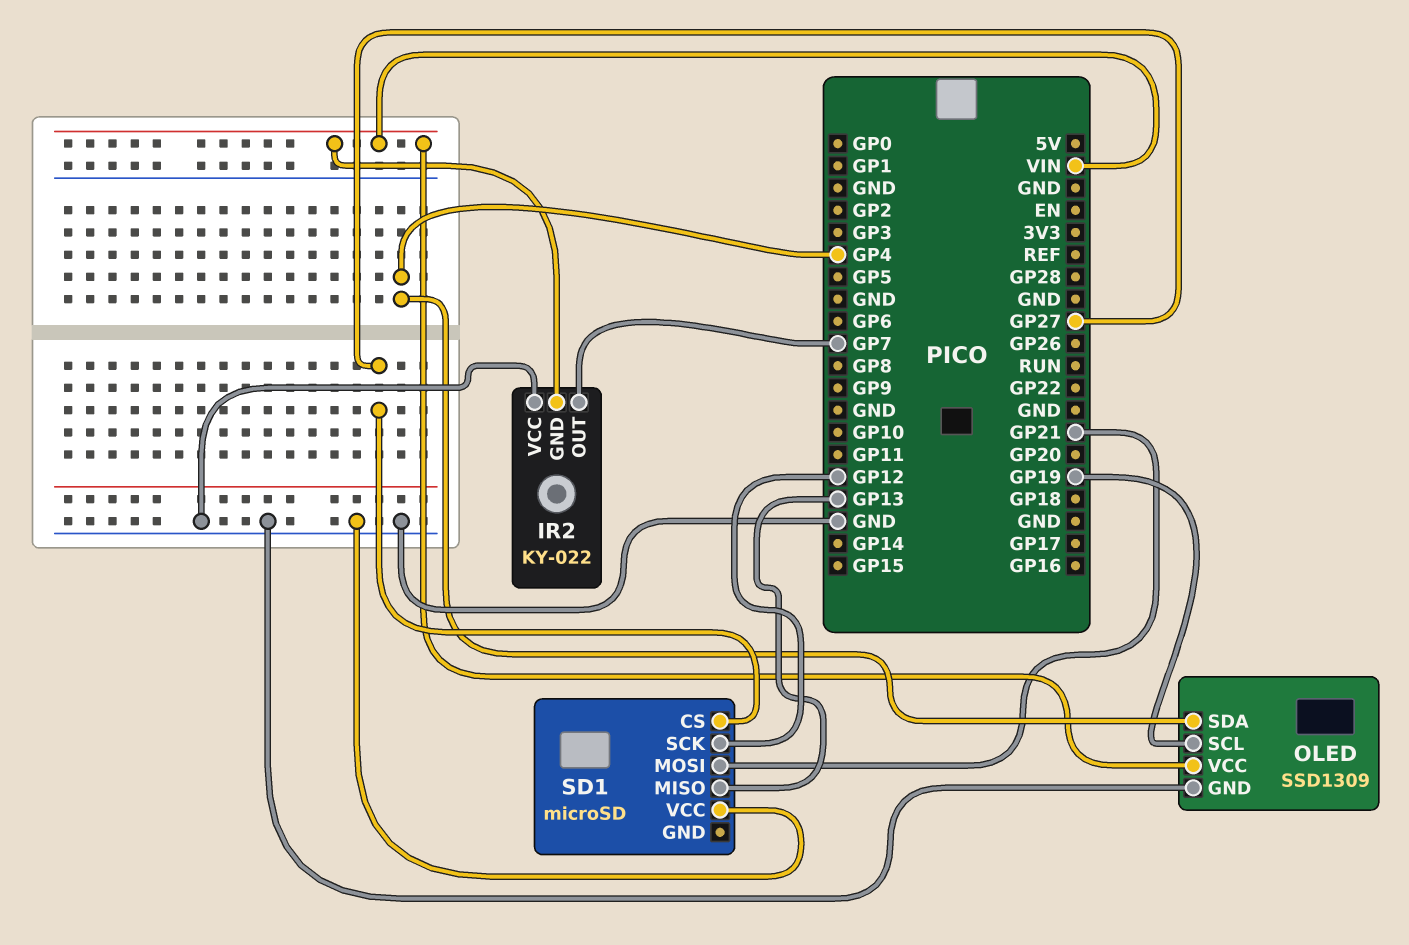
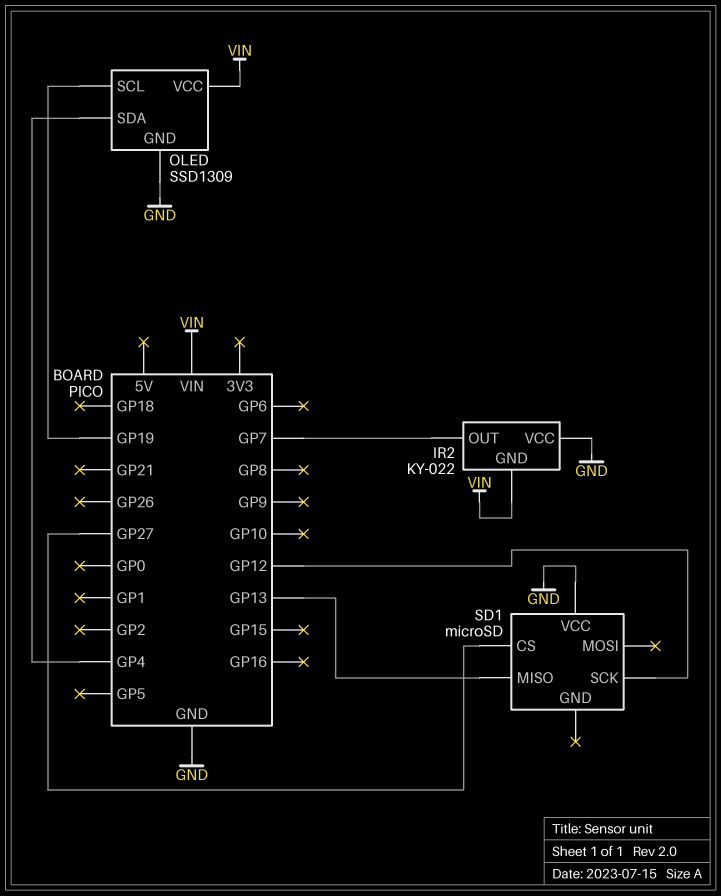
SD1 pin MOSI: GP21 -> none

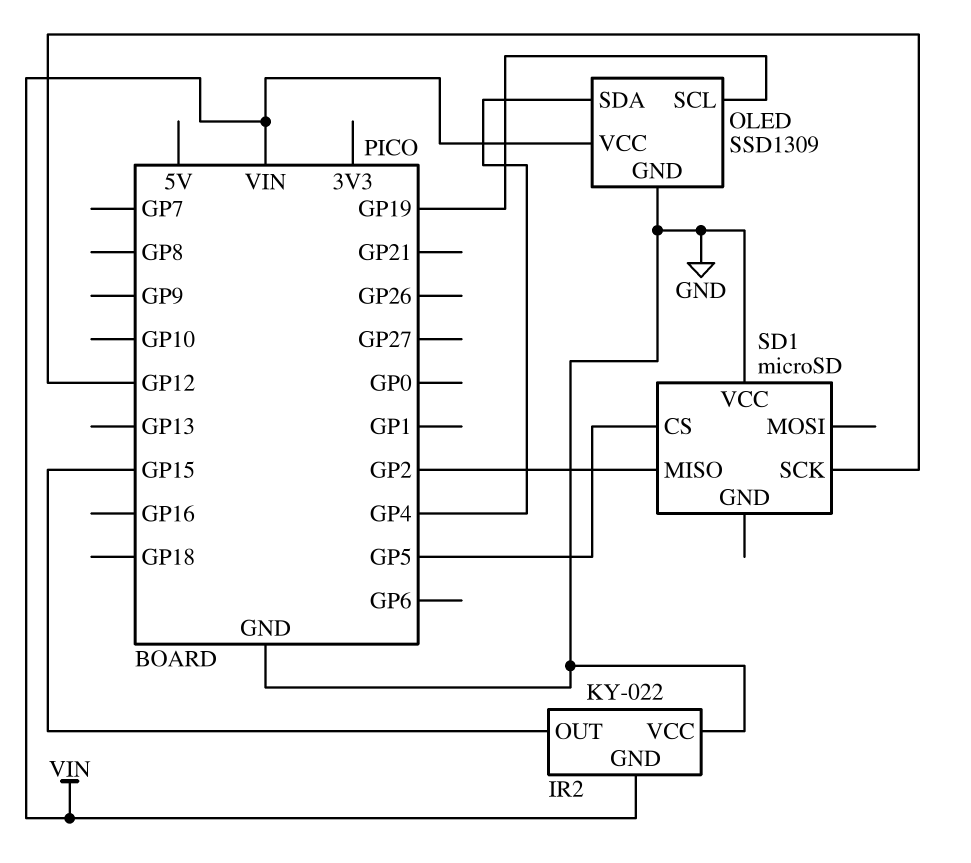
IR2 pin OUT: GP7 -> GP15
SD1 pin CS: GP27 -> GP5
SD1 pin MISO: GP13 -> GP2

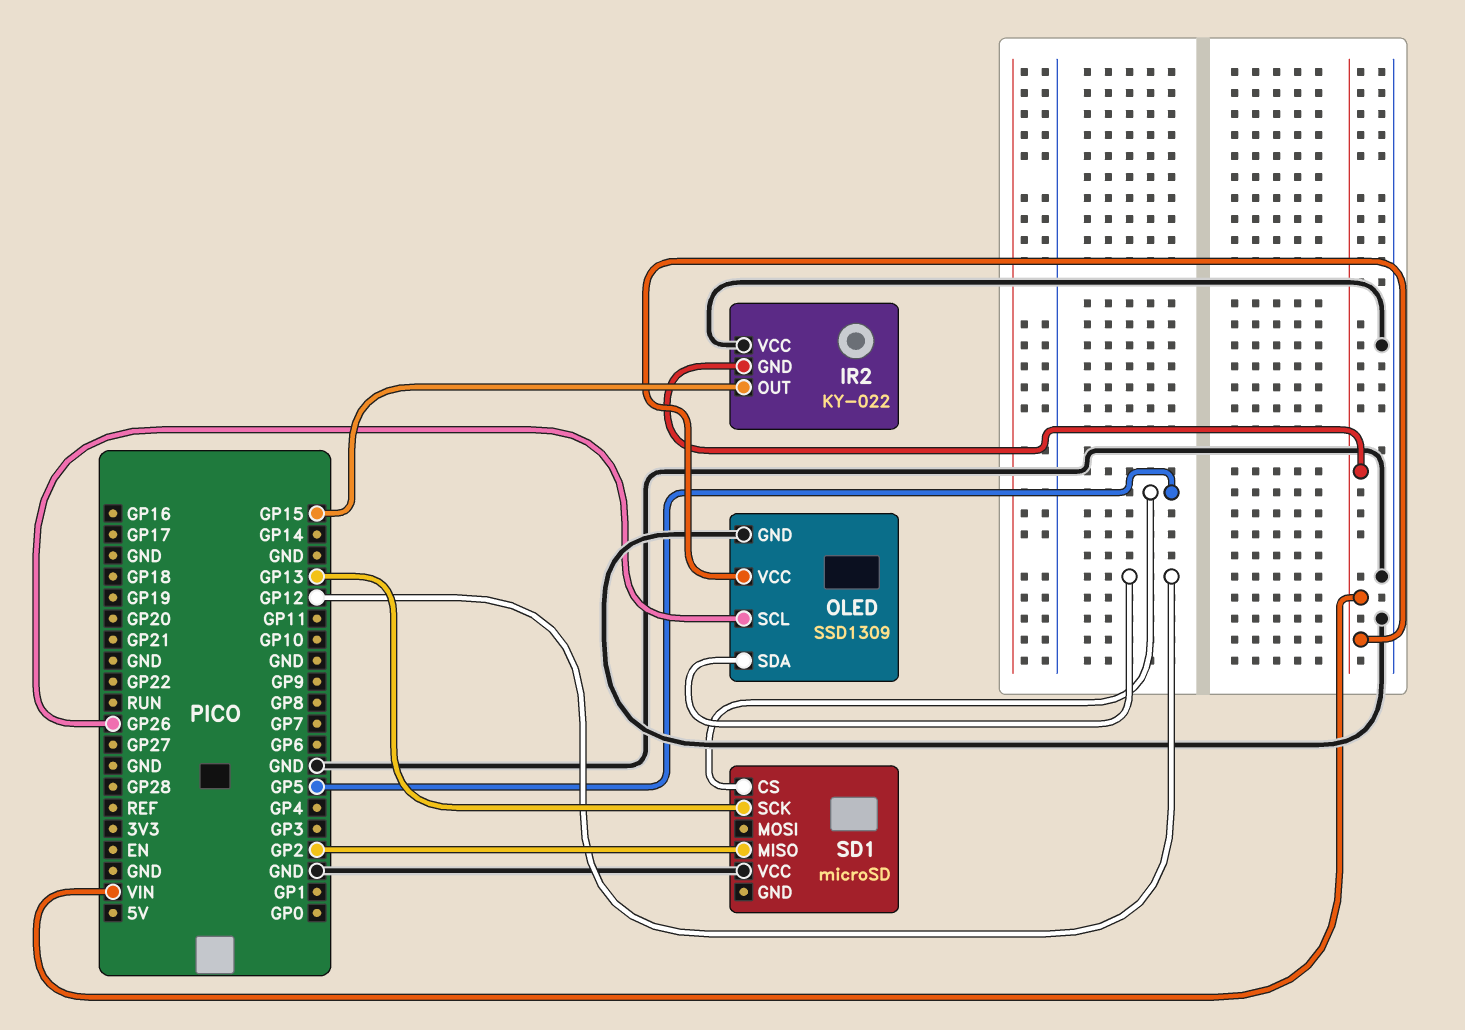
OLED pin SCL: GP19 -> GP26
OLED pin SDA: GP4 -> GP12
SD1 pin SCK: GP12 -> GP13

